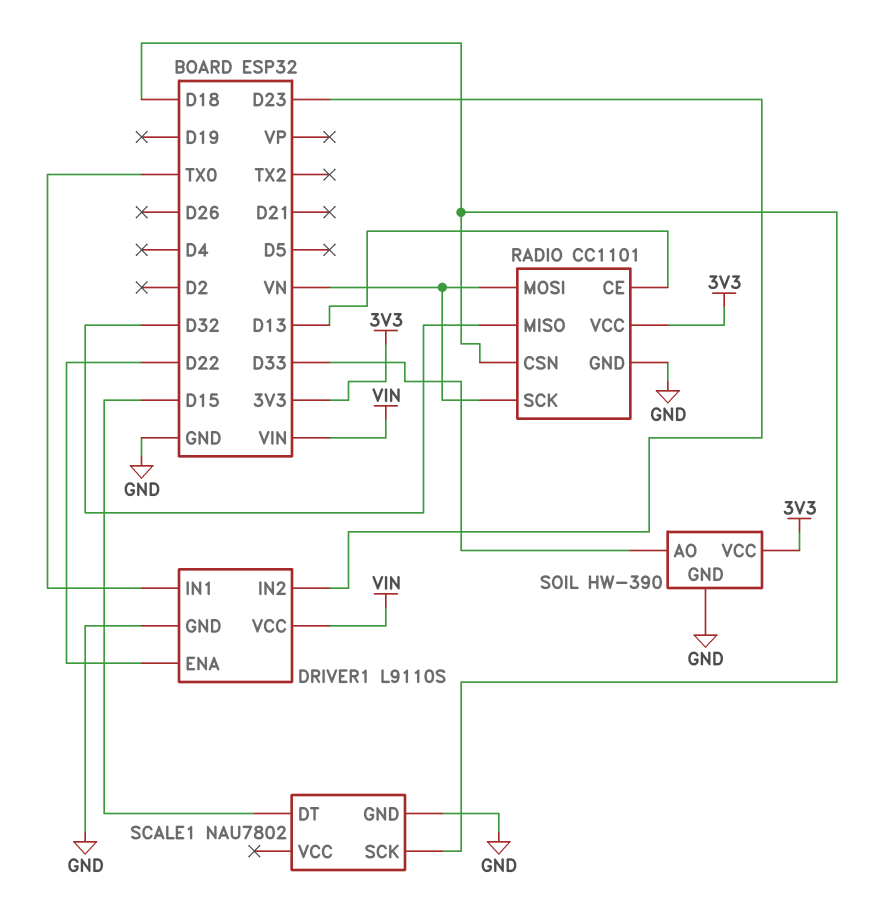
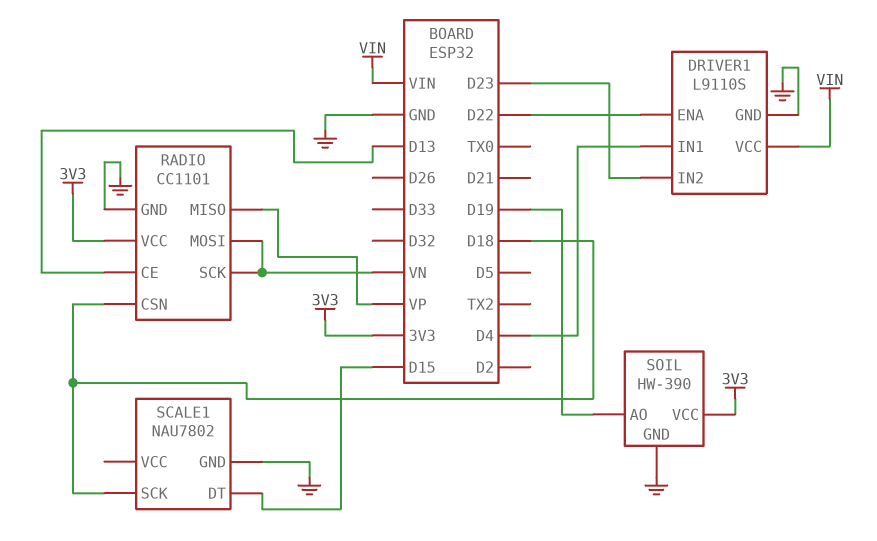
DRIVER1 pin IN1: TX0 -> D4
RADIO pin MISO: D32 -> VP
SOIL pin AO: D33 -> D19

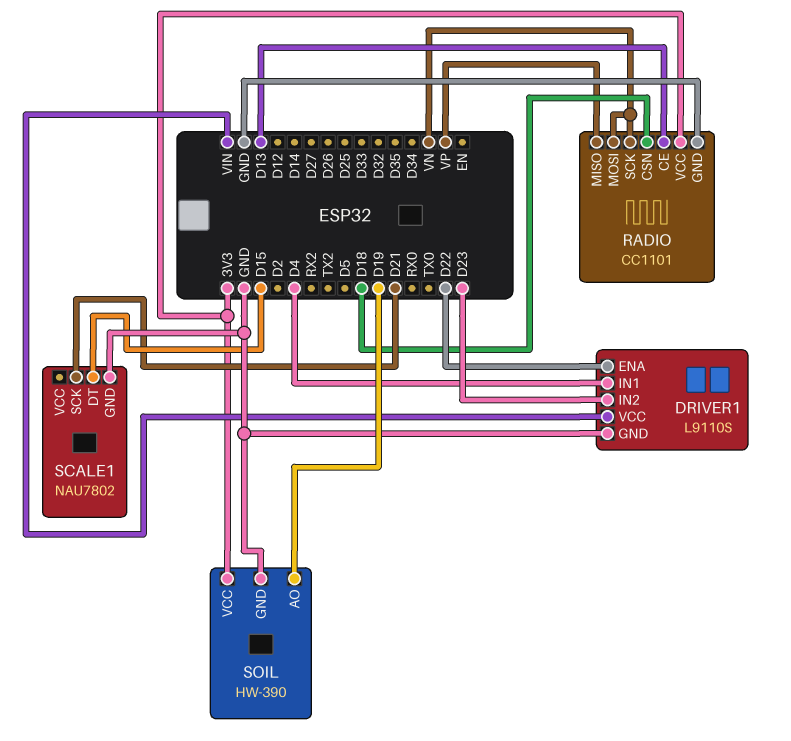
SCALE1 pin SCK: D18 -> D21

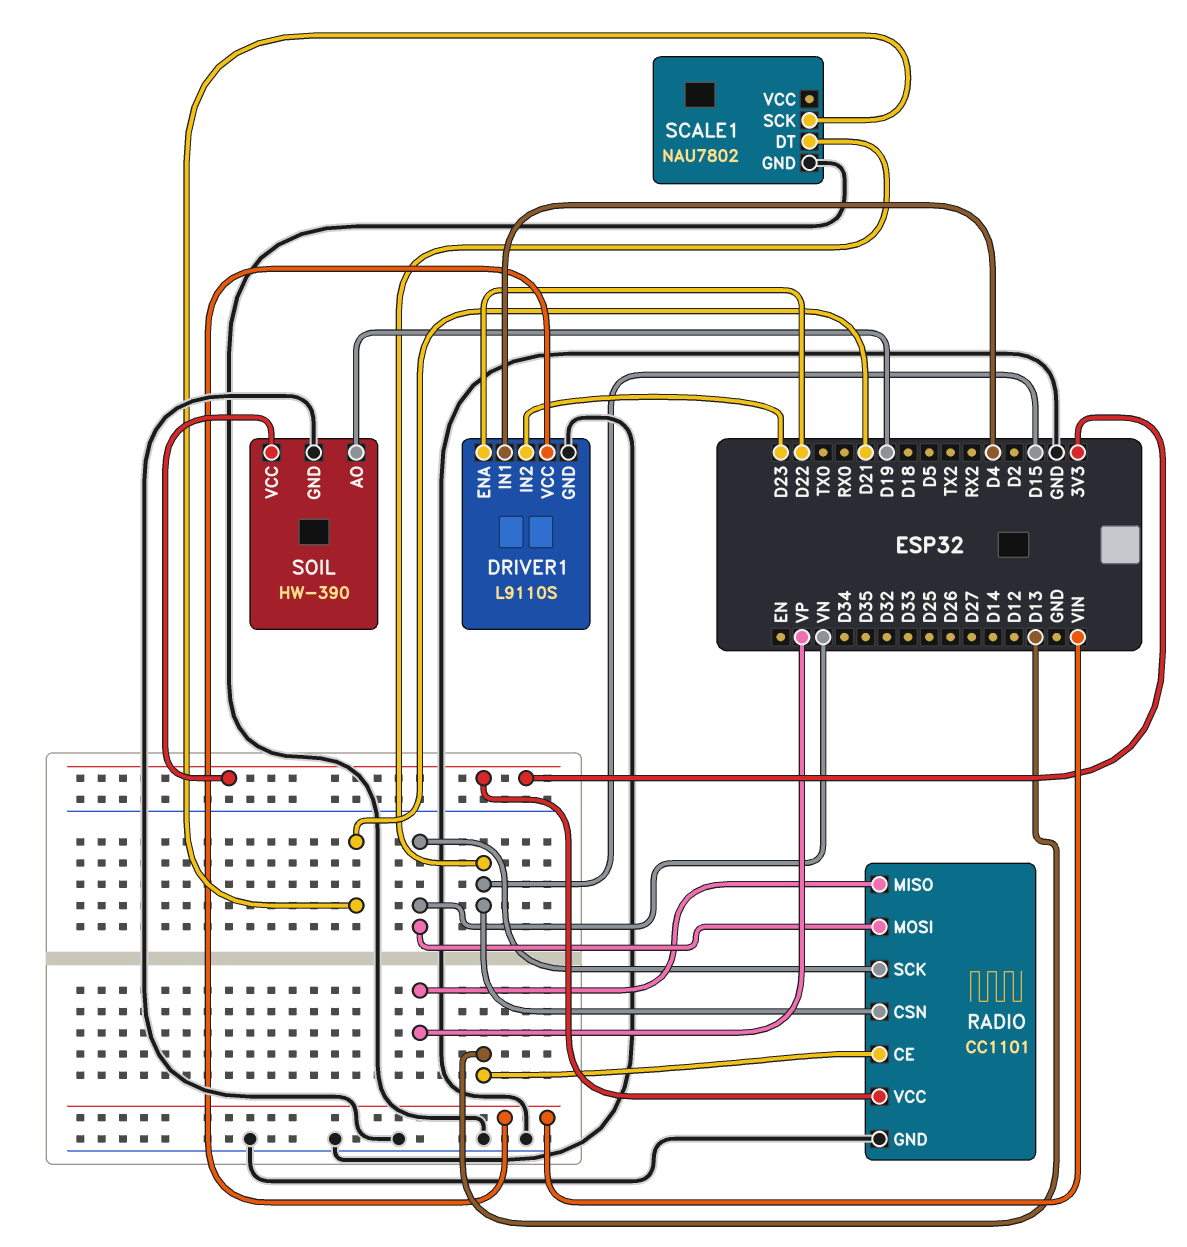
RADIO pin CSN: D18 -> D15

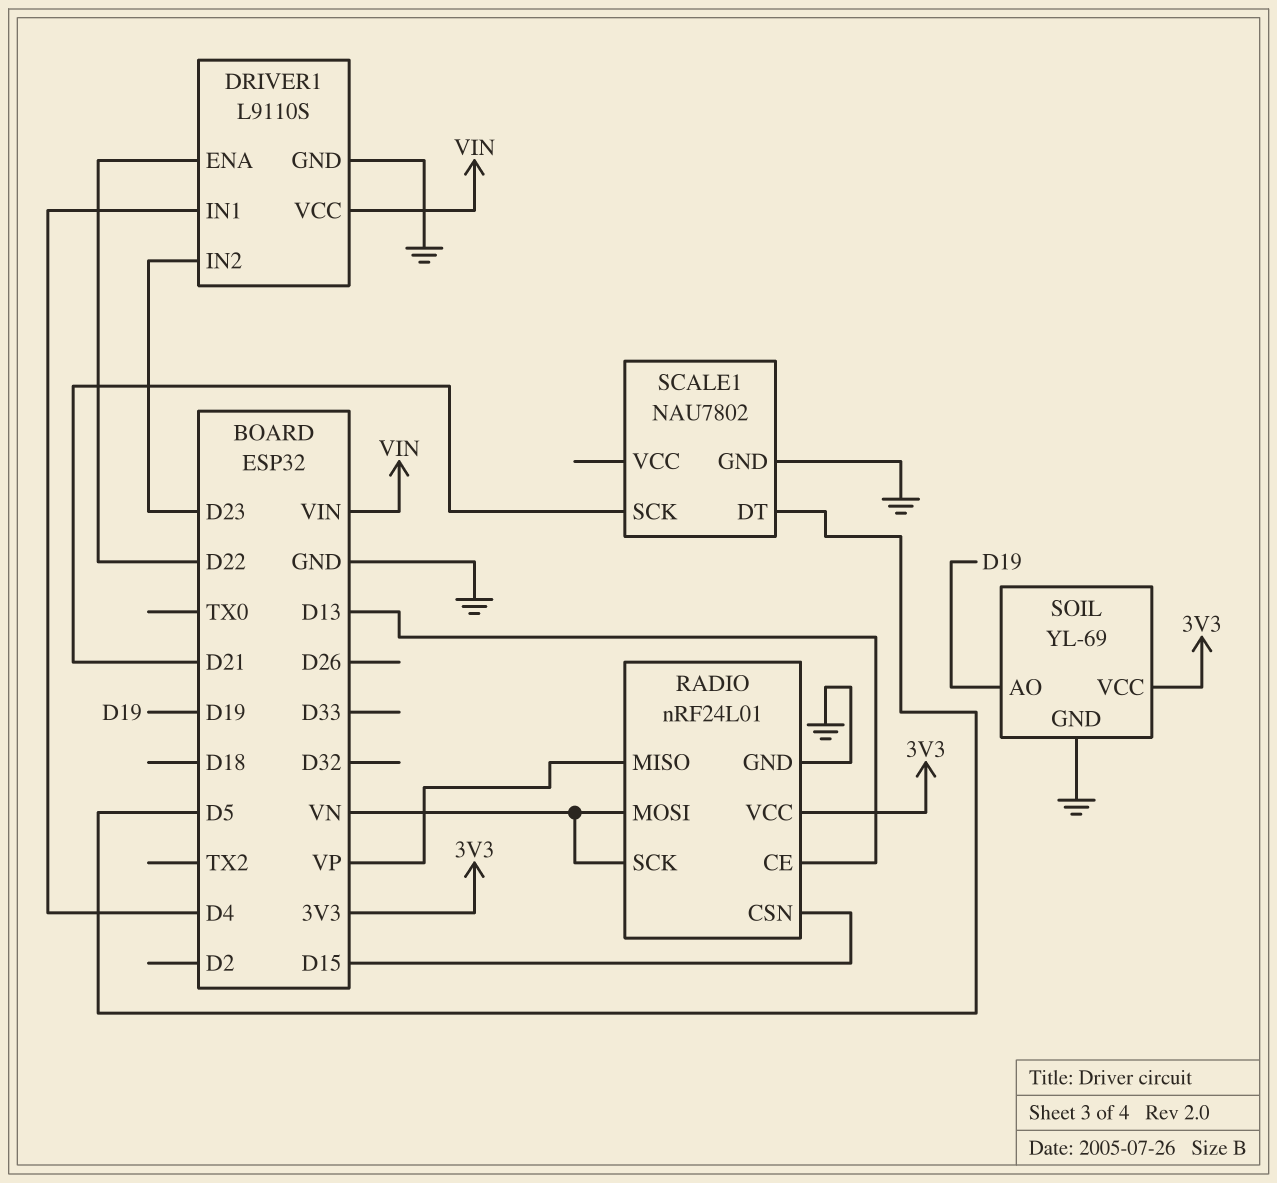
RADIO: CC1101 -> nRF24L01
SCALE1 pin DT: D15 -> D5
SOIL: HW-390 -> YL-69

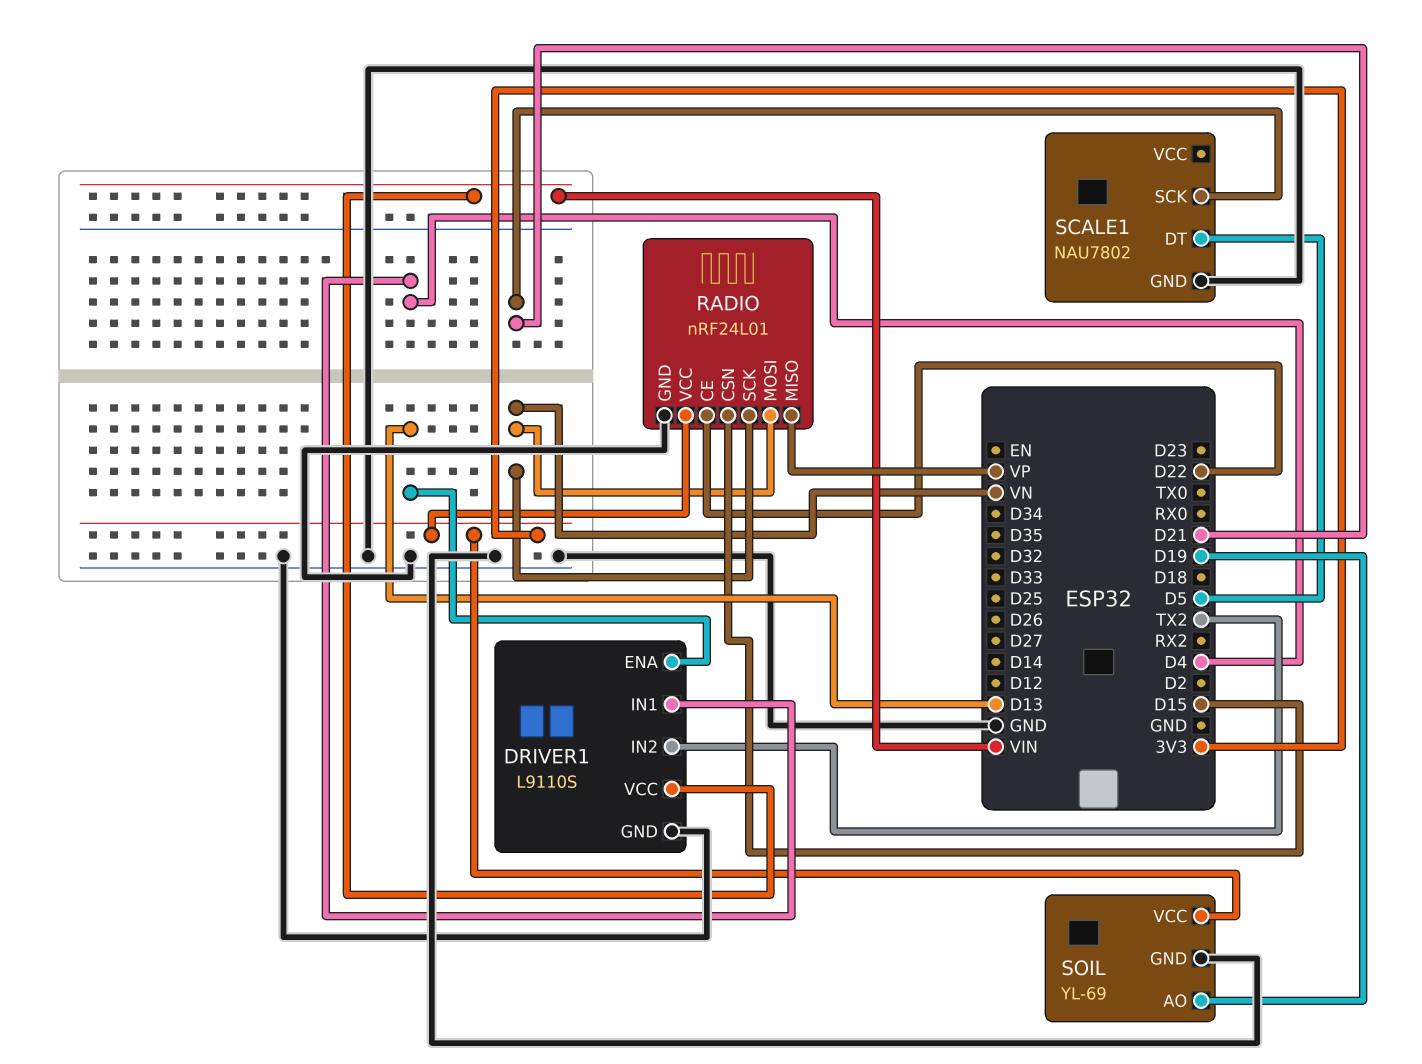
DRIVER1 pin ENA: D22 -> D13
DRIVER1 pin IN2: D23 -> TX2
RADIO pin CE: D13 -> D22

